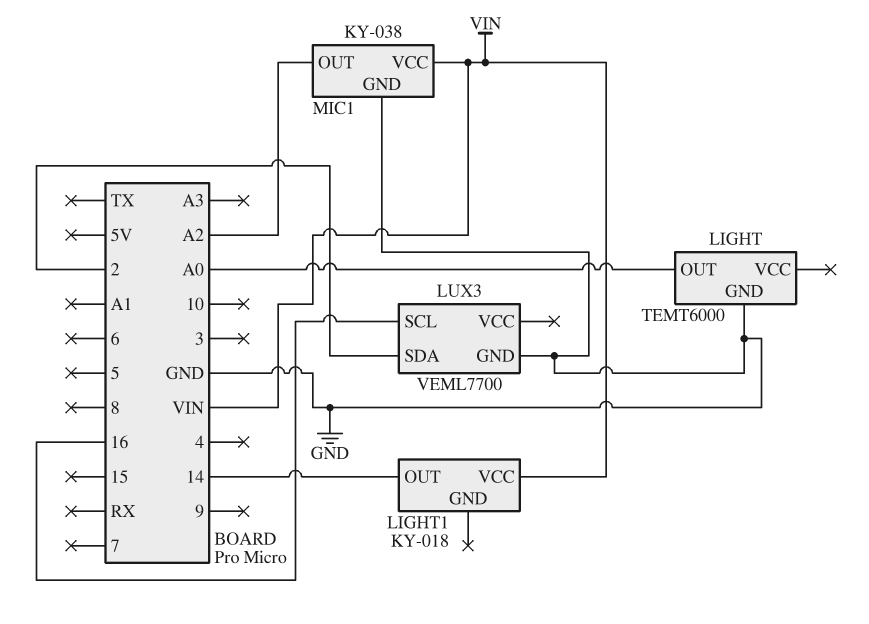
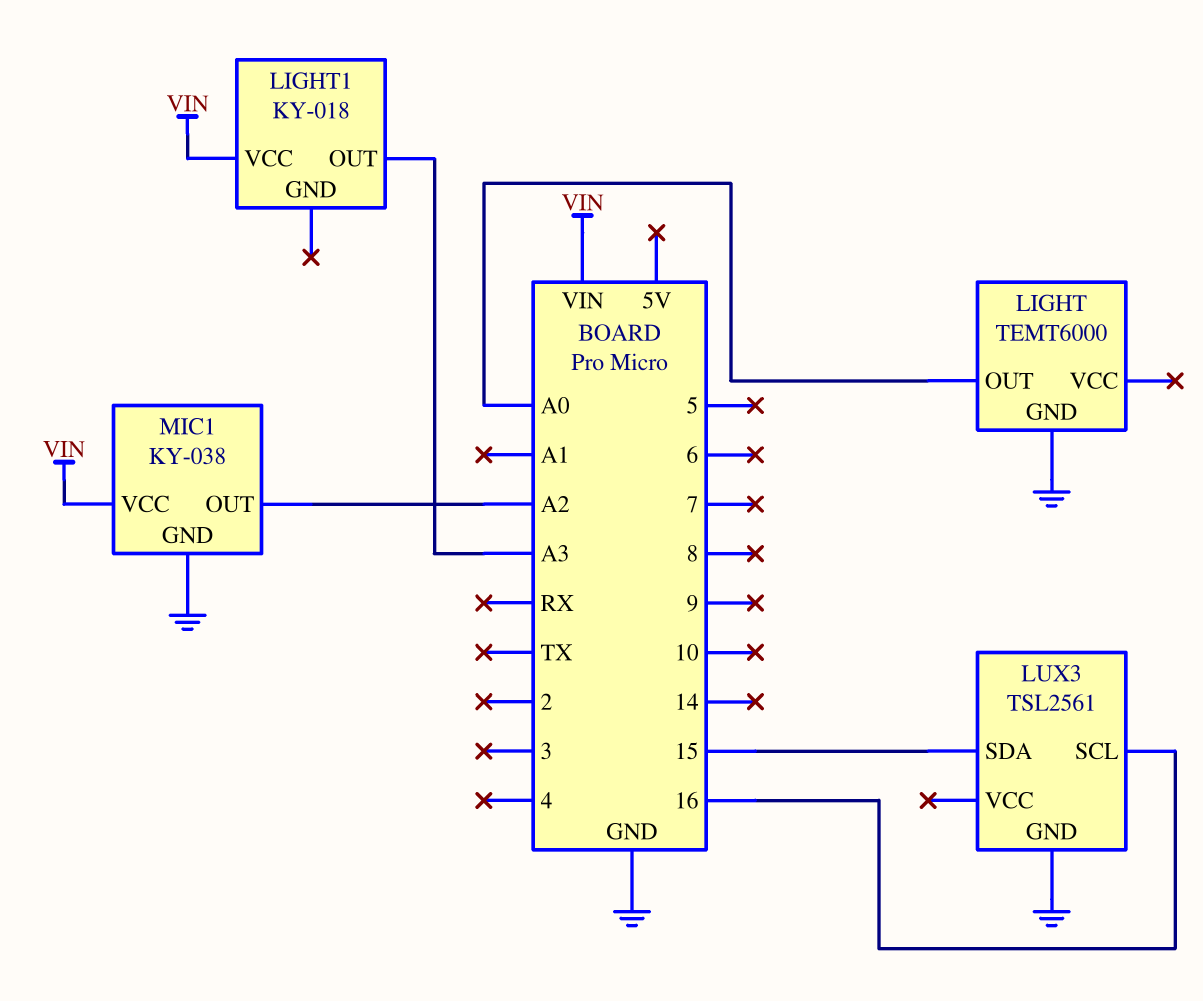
LIGHT1 pin OUT: 14 -> A3
LUX3: VEML7700 -> TSL2561
LUX3 pin SDA: 2 -> 15

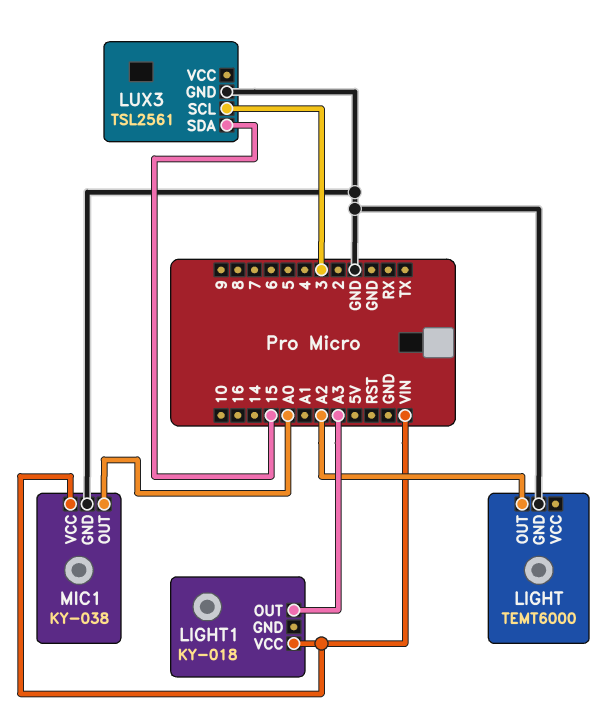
LIGHT pin OUT: A0 -> A2
LUX3 pin SCL: 16 -> 3
MIC1 pin OUT: A2 -> A0

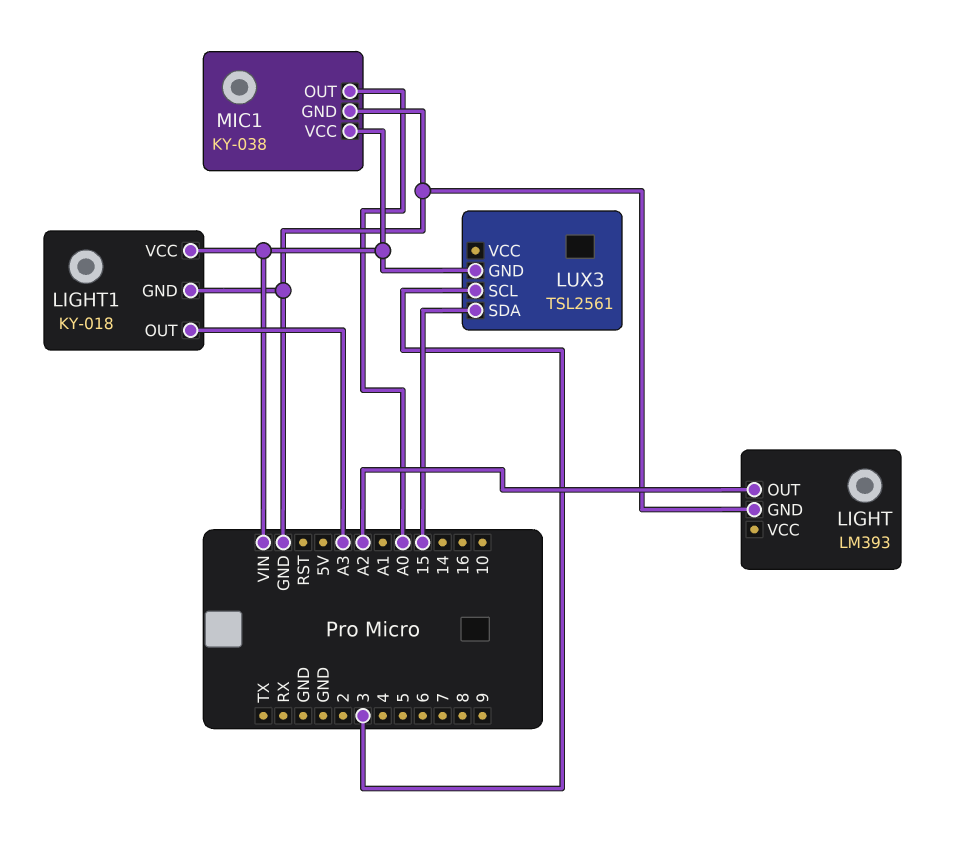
LIGHT: TEMT6000 -> LM393
LIGHT1 pin GND: none -> GND
LUX3 pin GND: GND -> VIN

